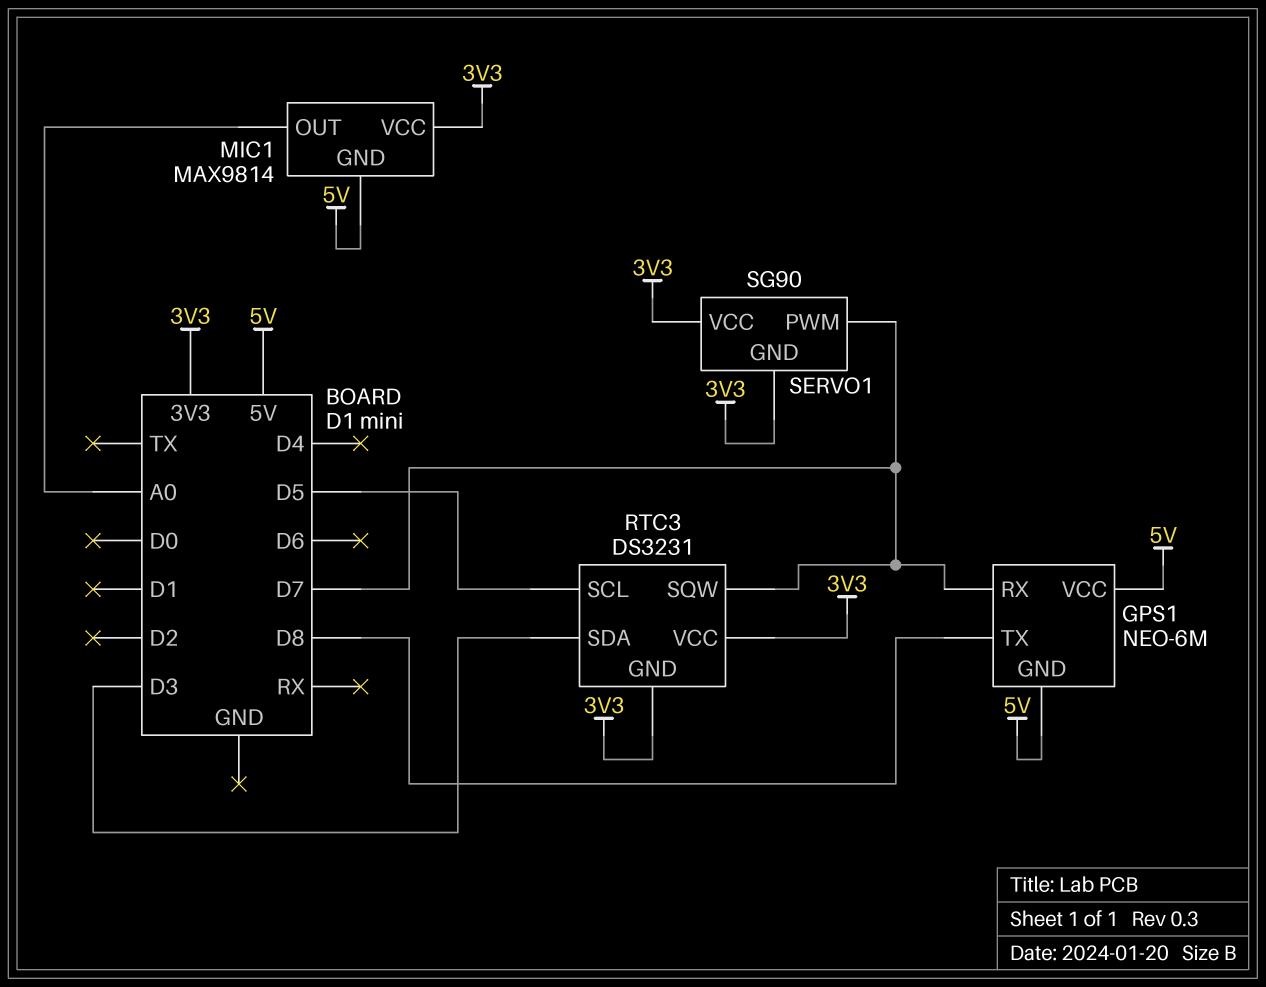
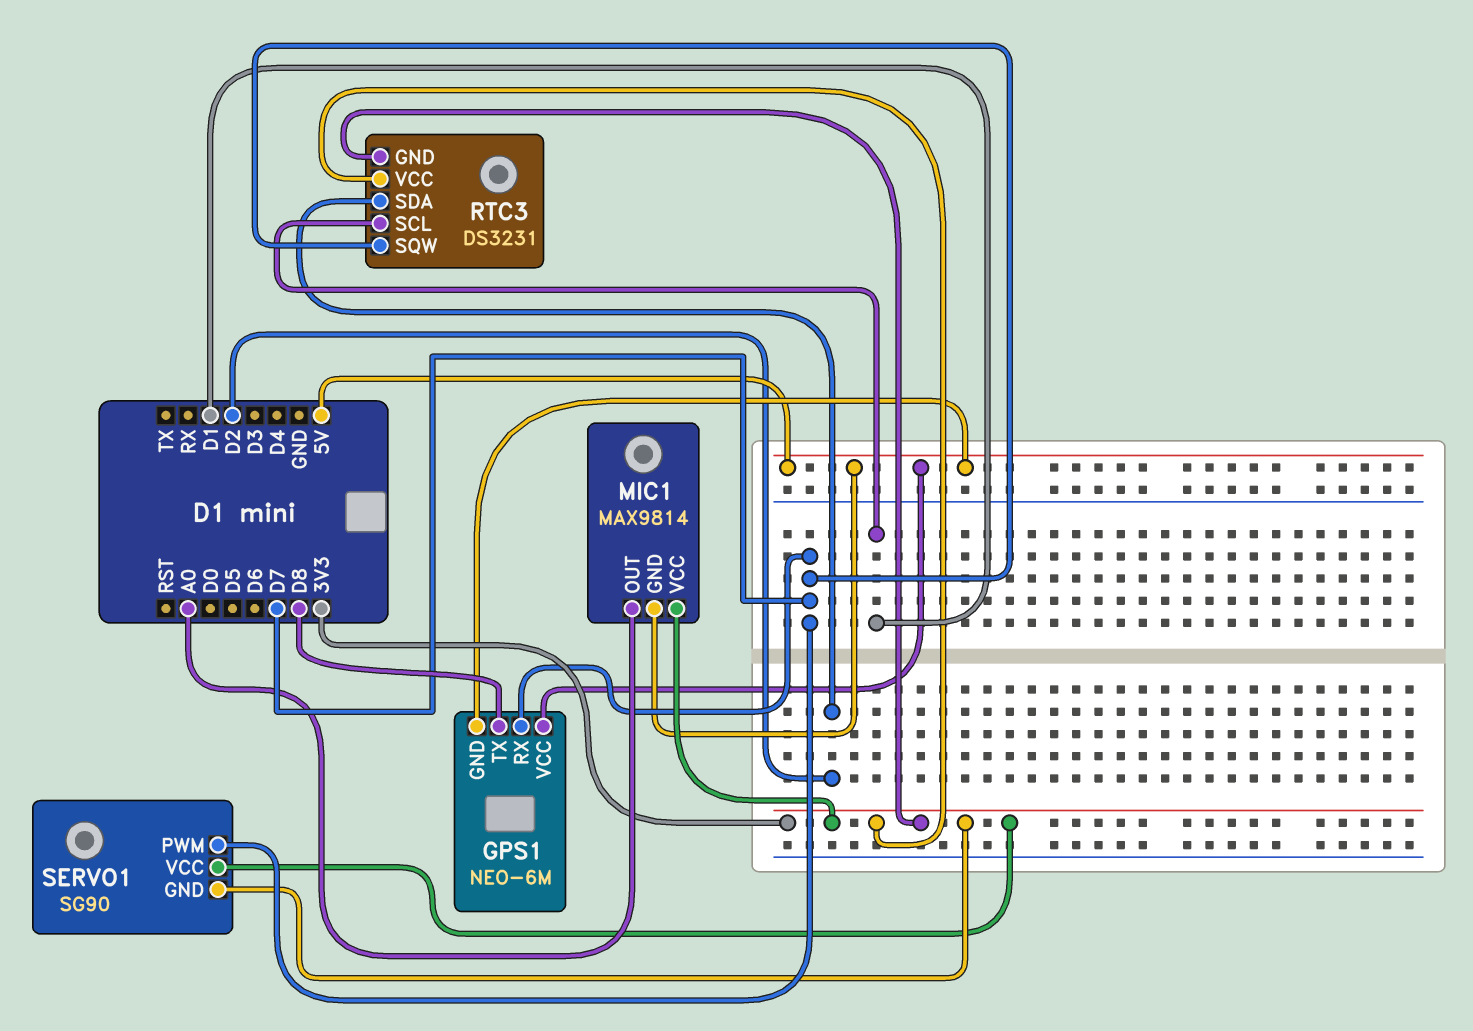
RTC3 pin SCL: D5 -> D1
RTC3 pin SDA: D3 -> D2

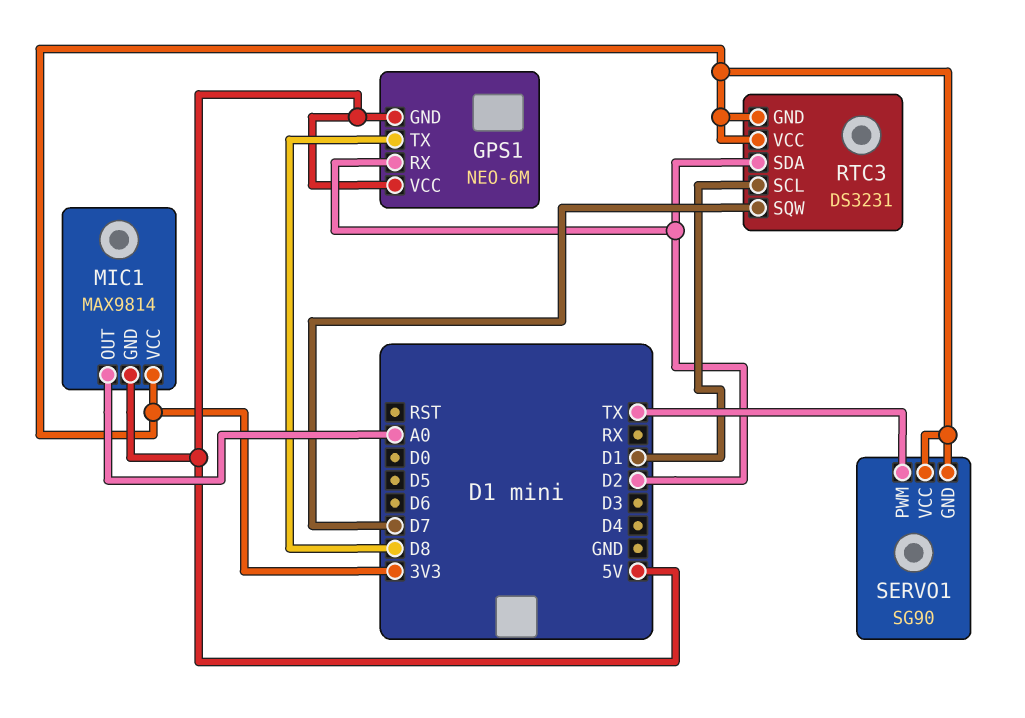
GPS1 pin RX: D7 -> D2
SERVO1 pin PWM: D7 -> TX

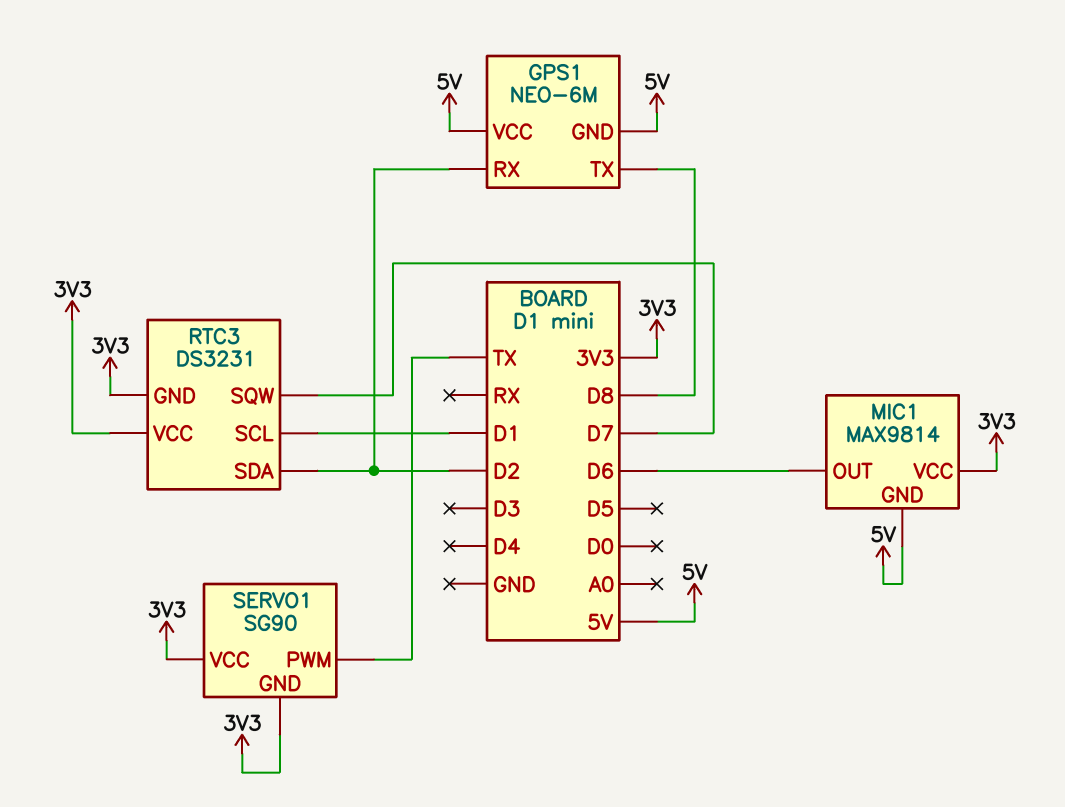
MIC1 pin OUT: A0 -> D6

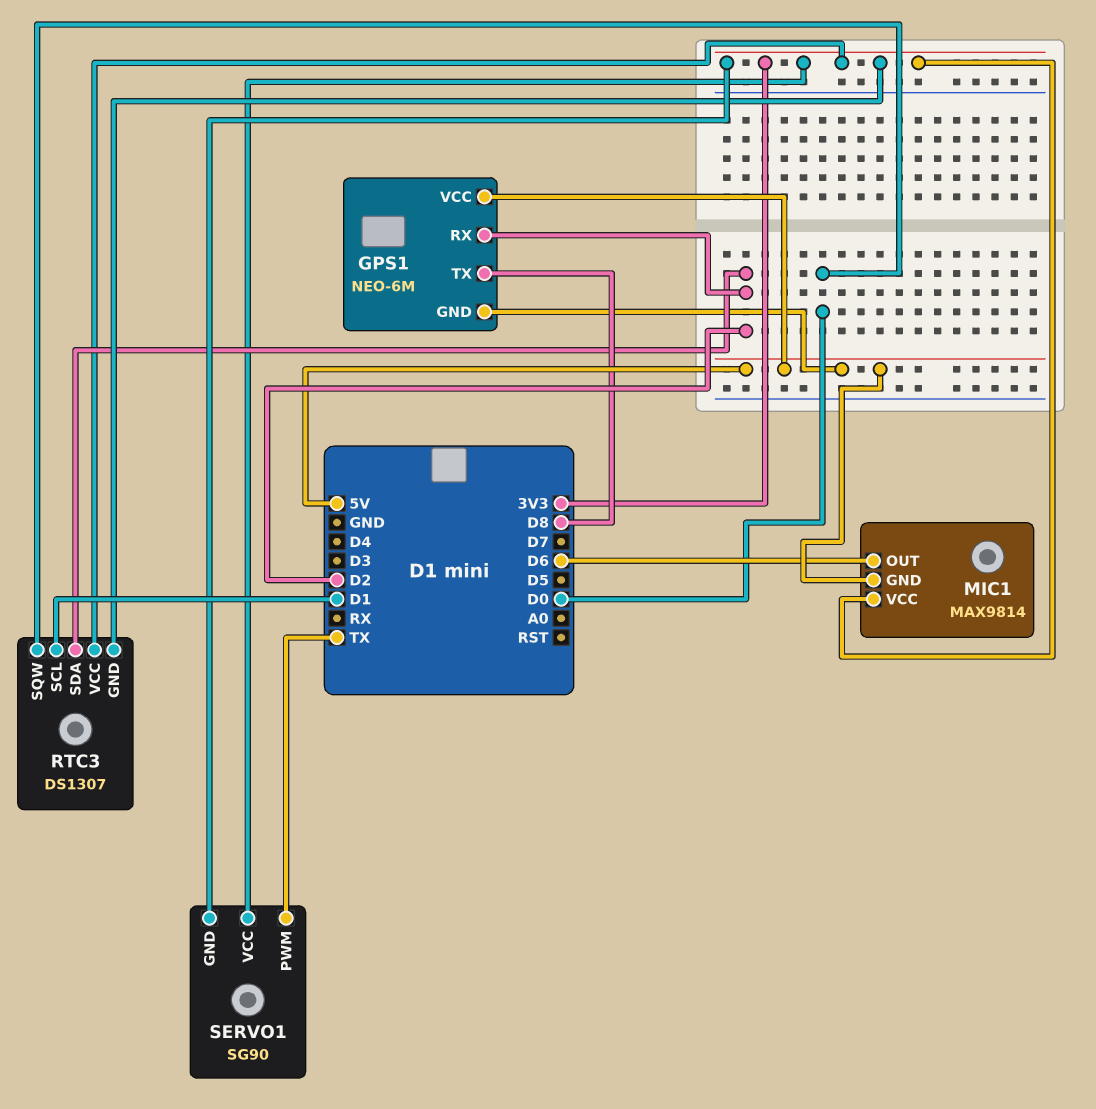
RTC3: DS3231 -> DS1307
RTC3 pin SQW: D7 -> D0

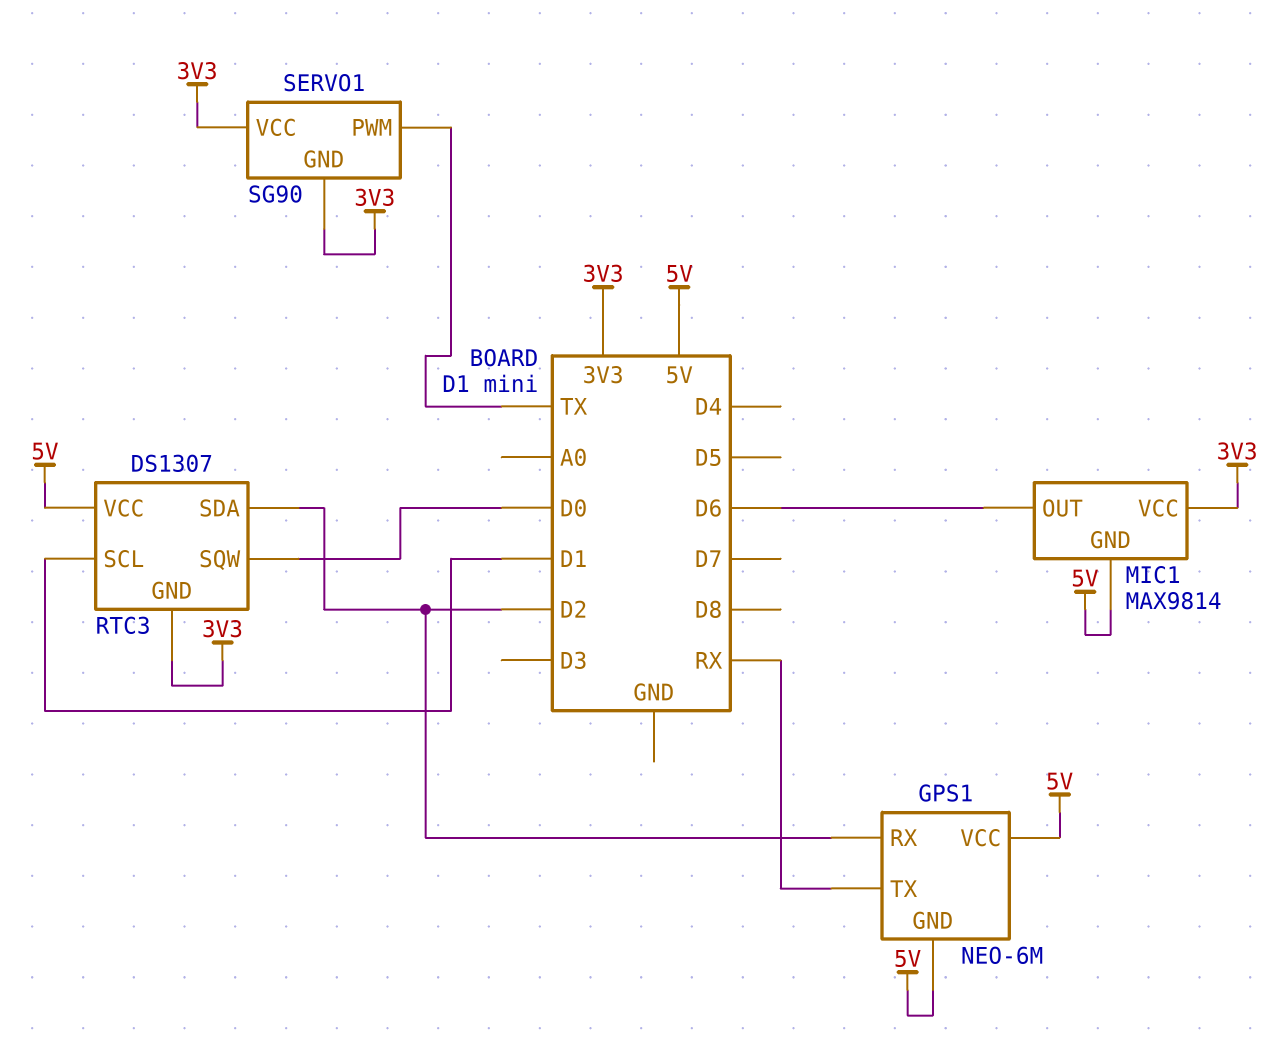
GPS1 pin TX: D8 -> RX
RTC3 pin VCC: 3V3 -> 5V

